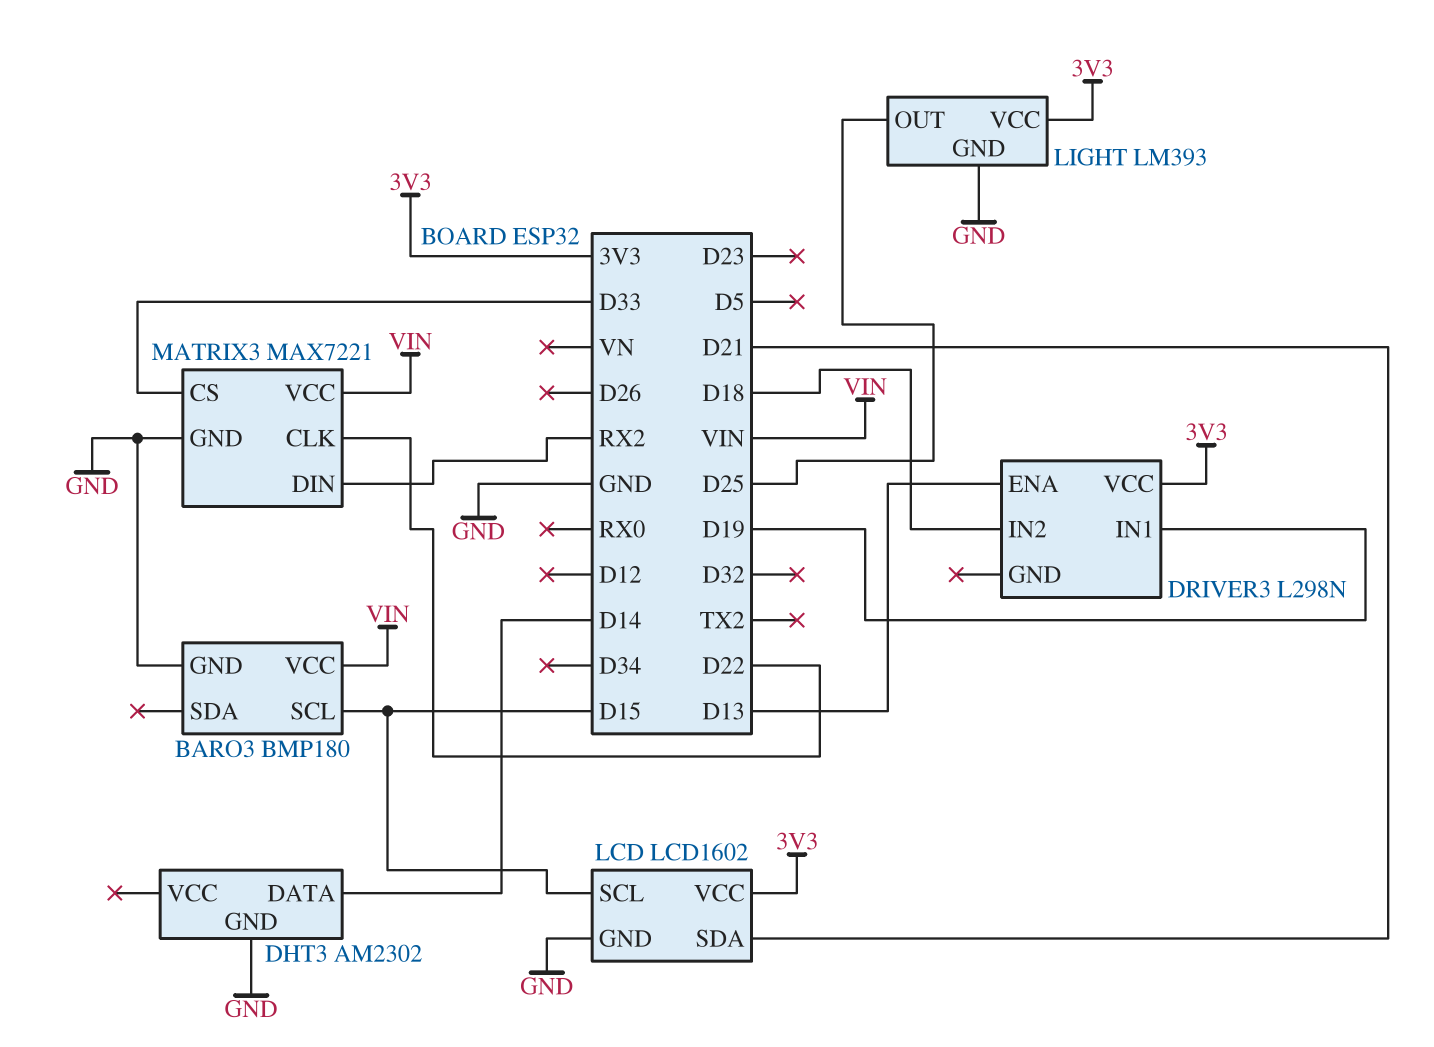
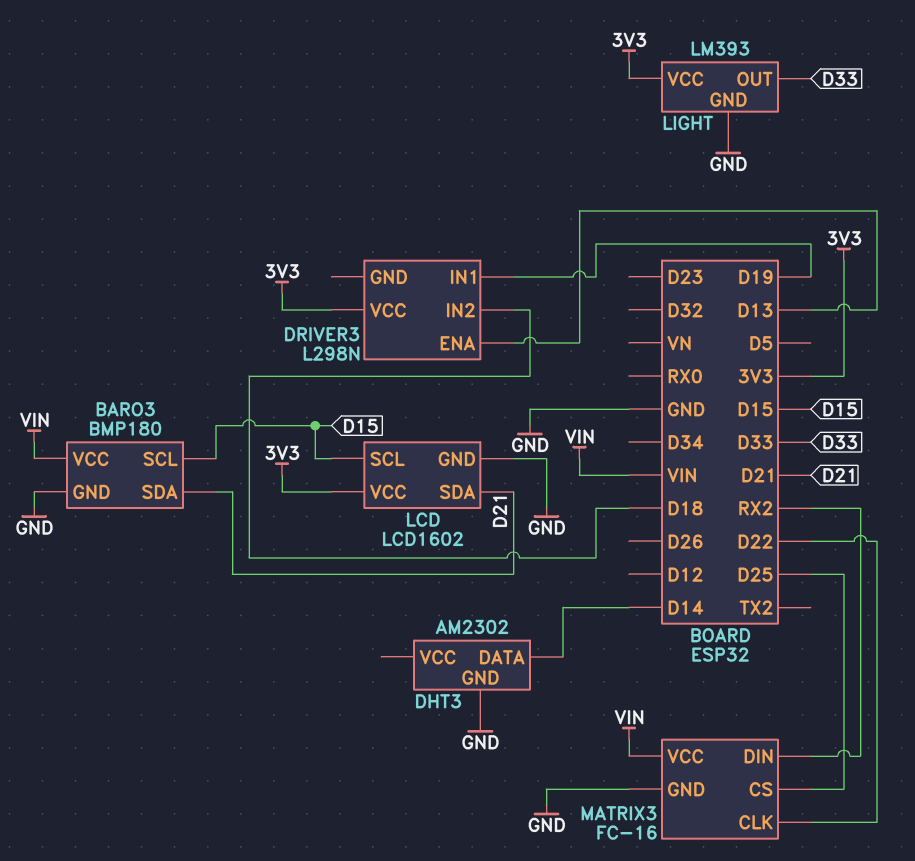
BARO3 pin SDA: none -> D21
LIGHT pin OUT: D25 -> D33
MATRIX3: MAX7221 -> FC-16
MATRIX3 pin CS: D33 -> D25

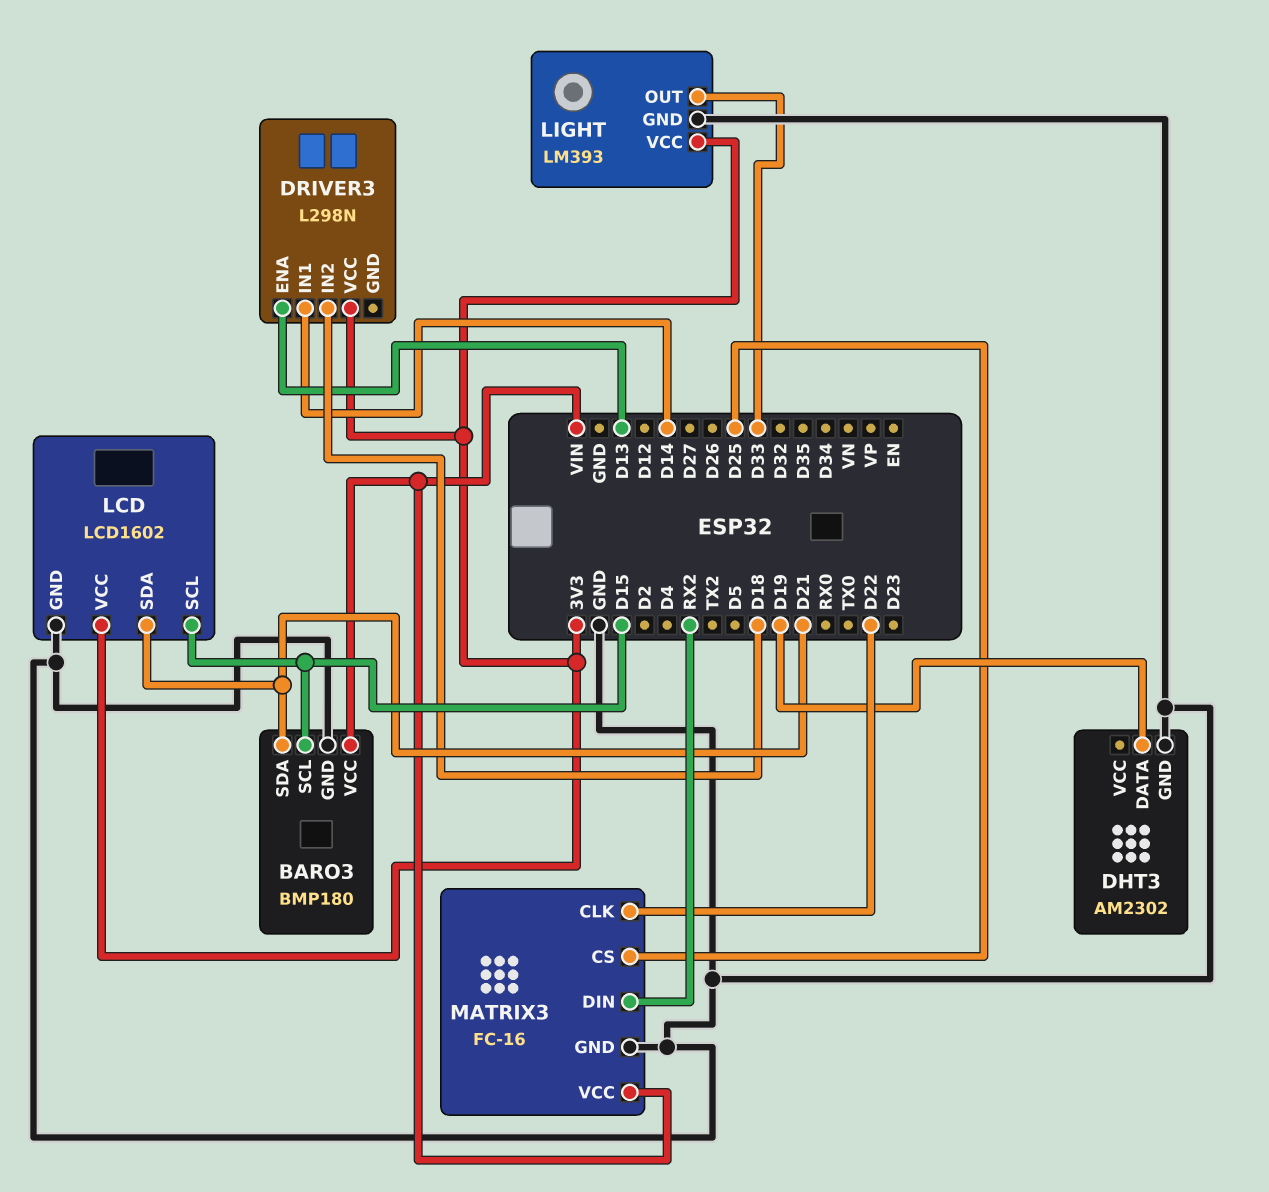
DHT3 pin DATA: D14 -> D19
DRIVER3 pin IN1: D19 -> D14

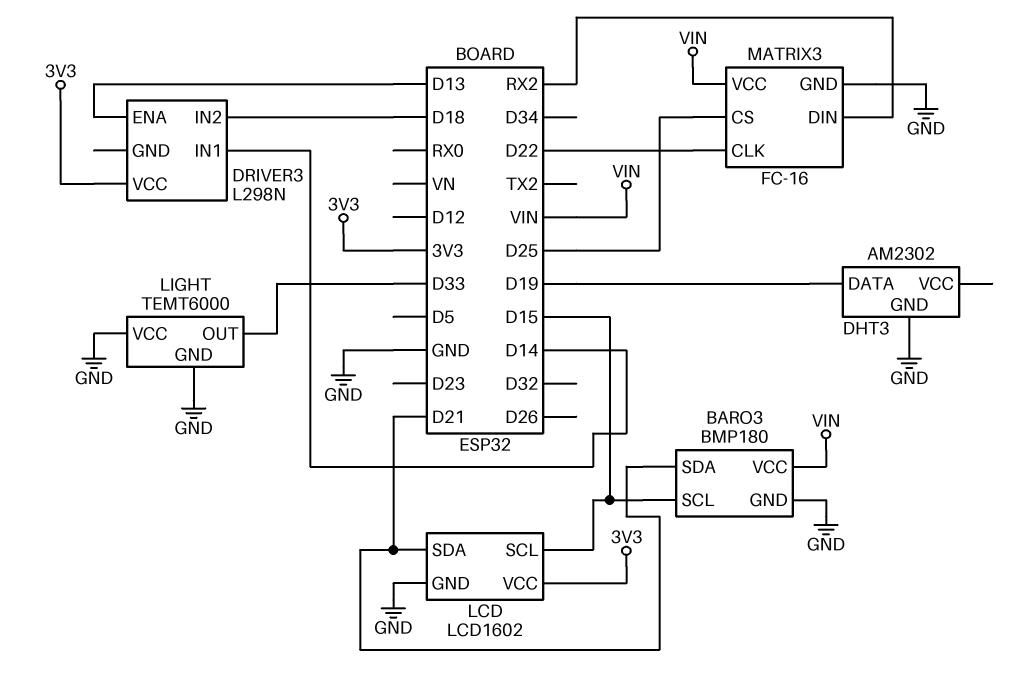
LIGHT: LM393 -> TEMT6000
LIGHT pin VCC: 3V3 -> GND

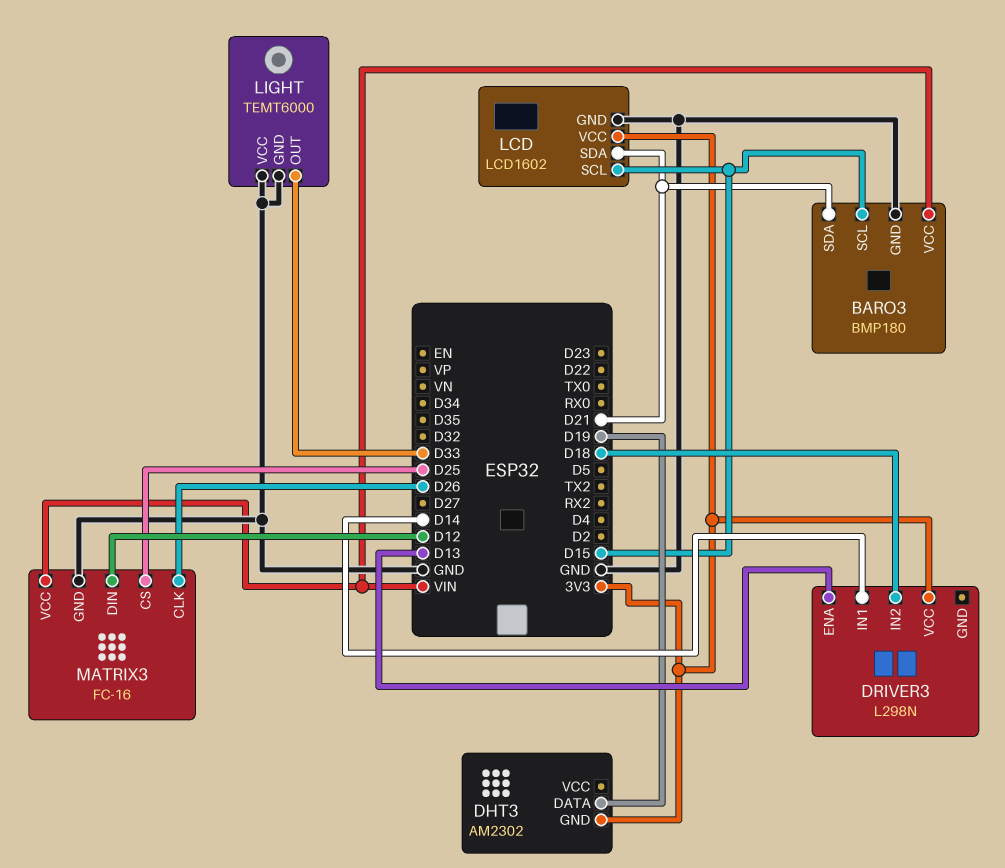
DHT3 pin GND: GND -> 3V3
MATRIX3 pin CLK: D22 -> D26
MATRIX3 pin DIN: RX2 -> D12

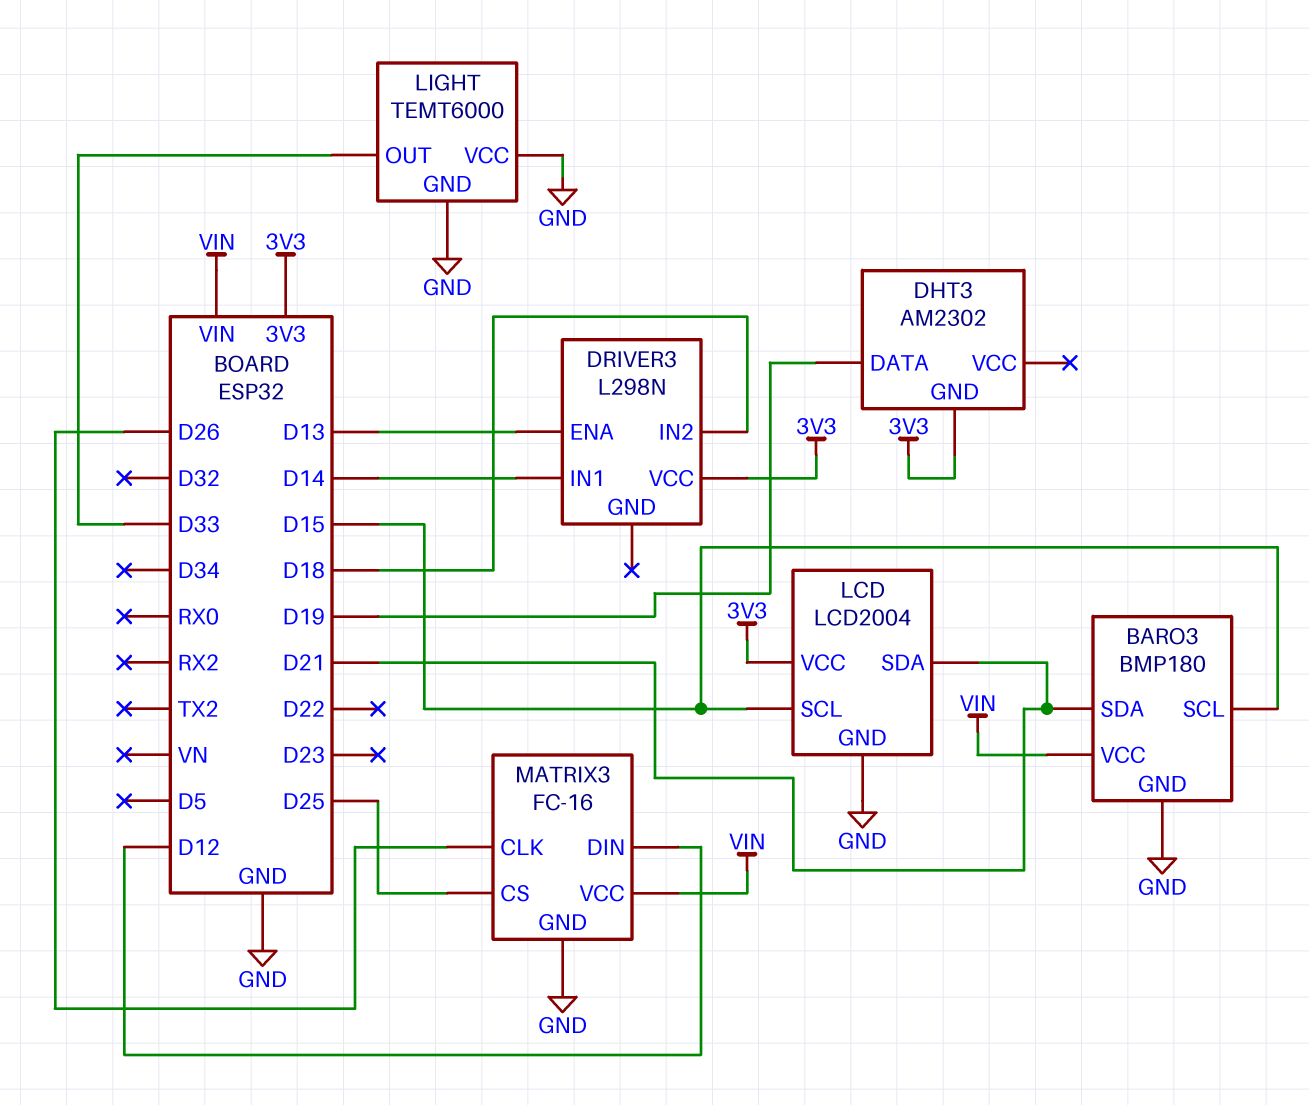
LCD: LCD1602 -> LCD2004

